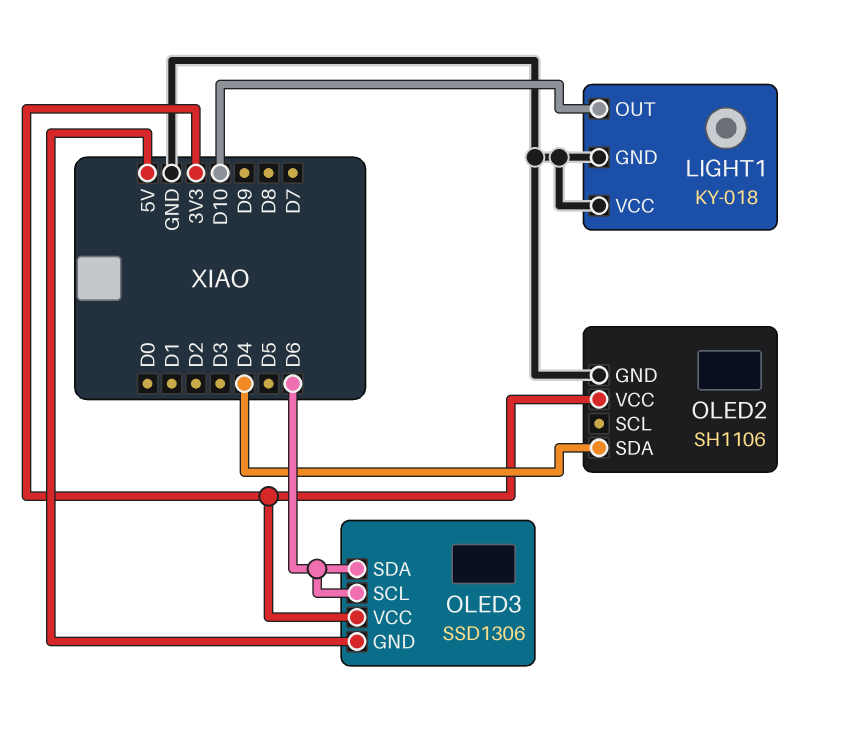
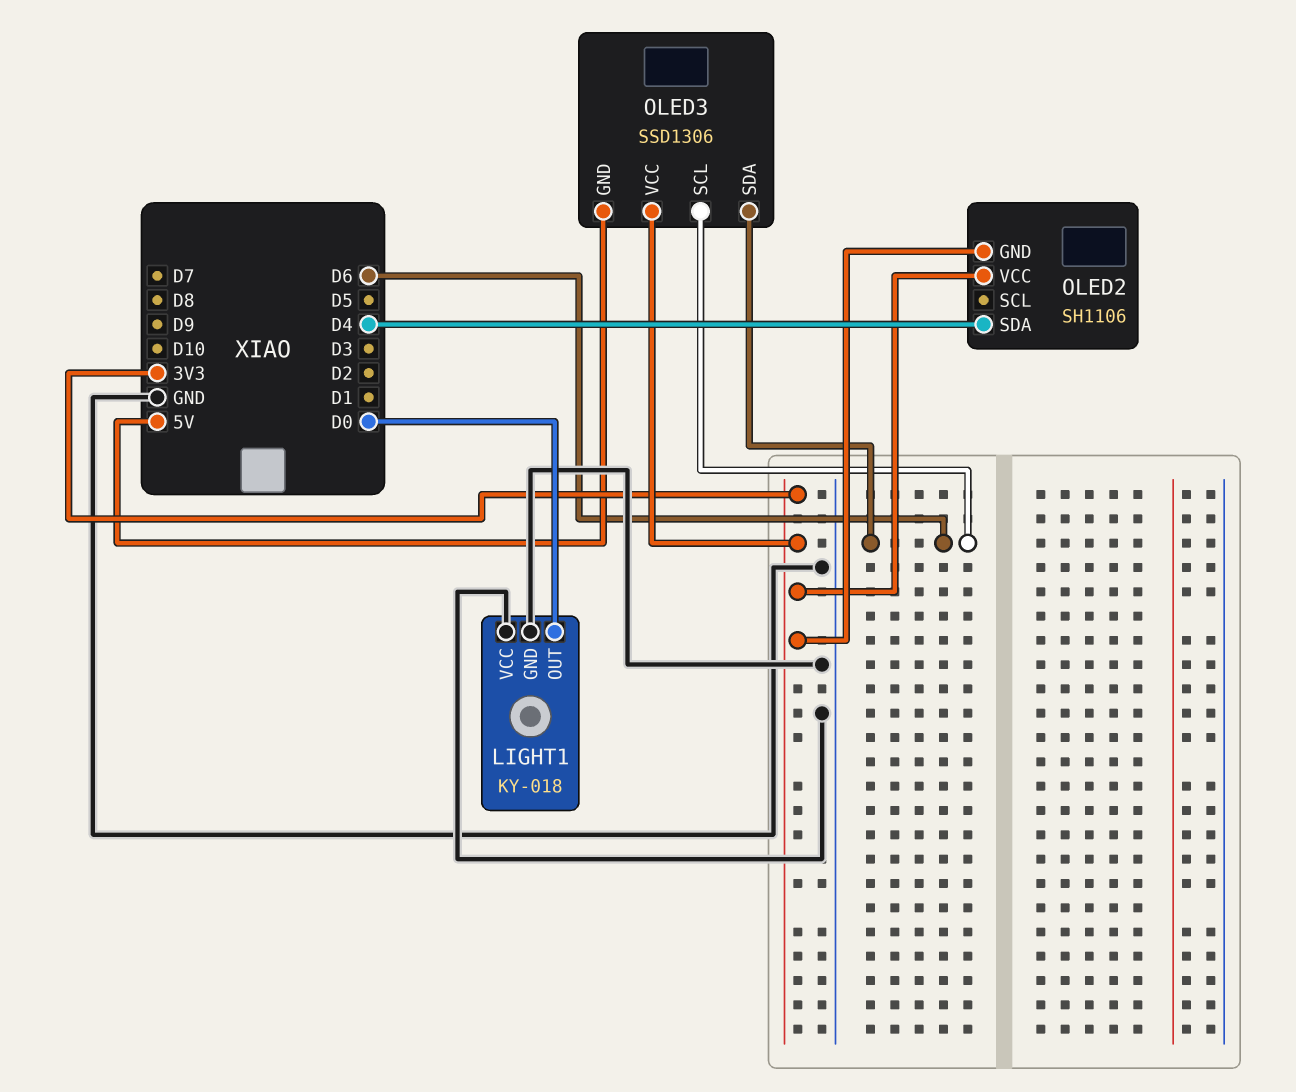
LIGHT1 pin OUT: D10 -> D0
OLED2 pin GND: GND -> 3V3

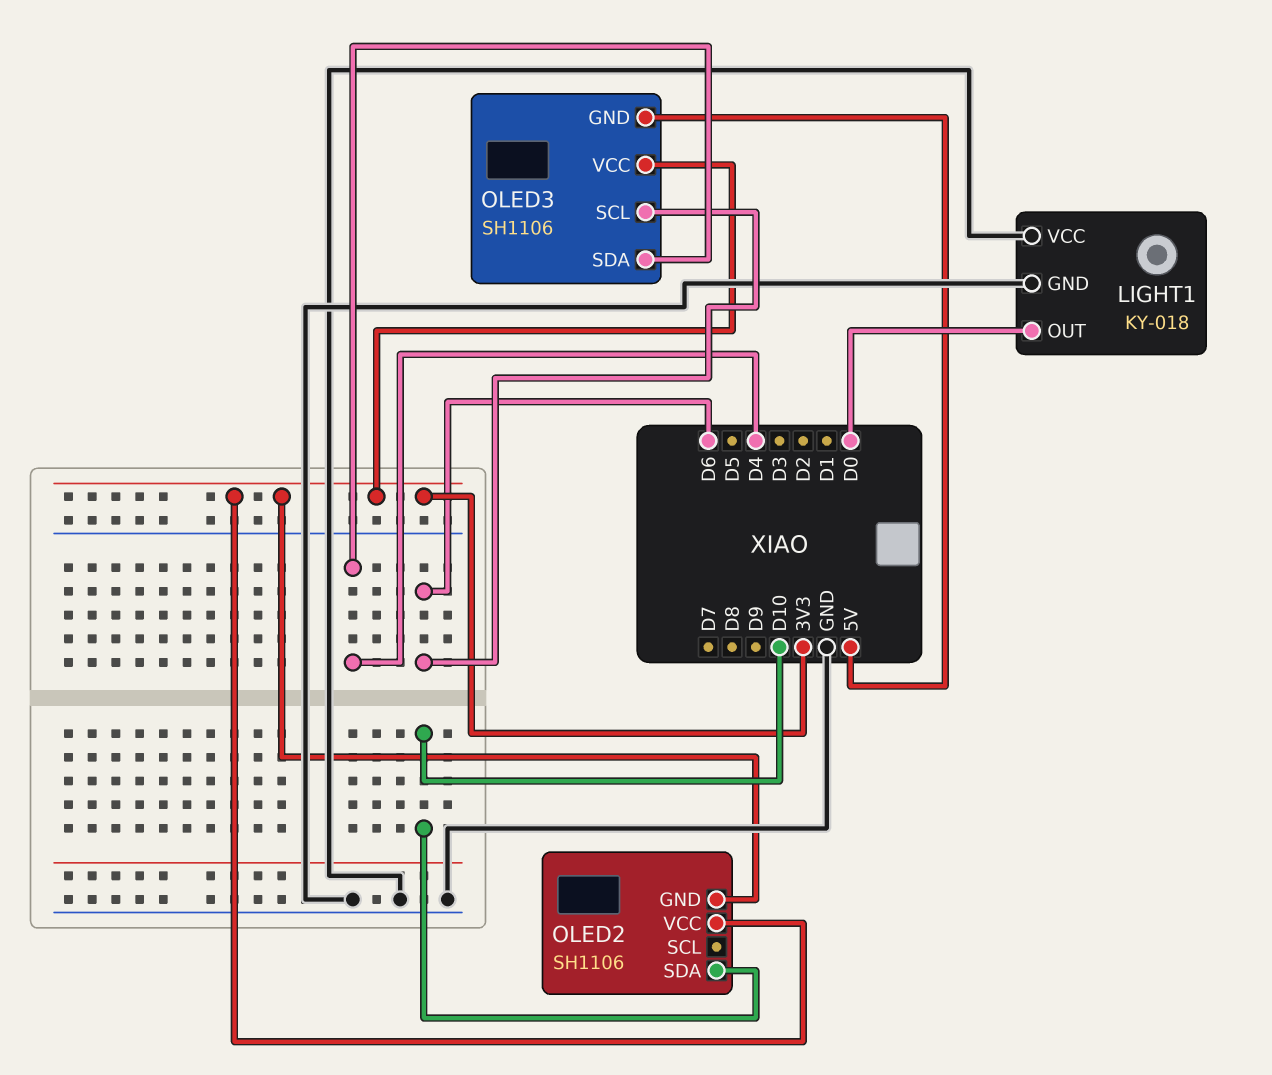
OLED2 pin SDA: D4 -> D10
OLED3: SSD1306 -> SH1106
OLED3 pin SDA: D6 -> D4

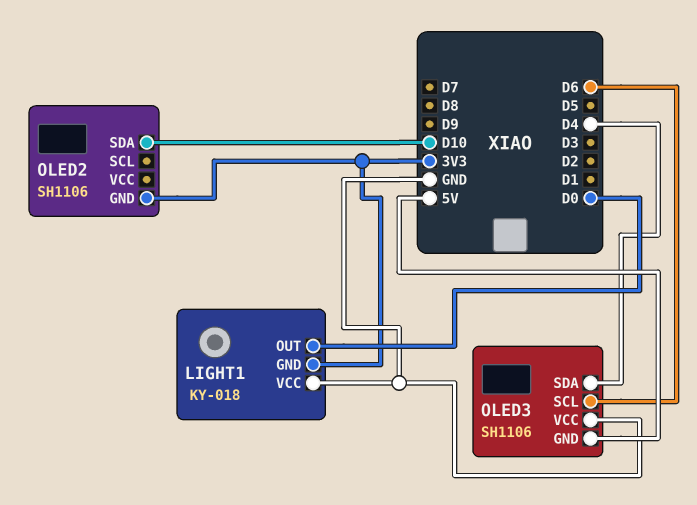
LIGHT1 pin GND: GND -> 3V3
OLED2 pin VCC: 3V3 -> none
OLED3 pin VCC: 3V3 -> GND

